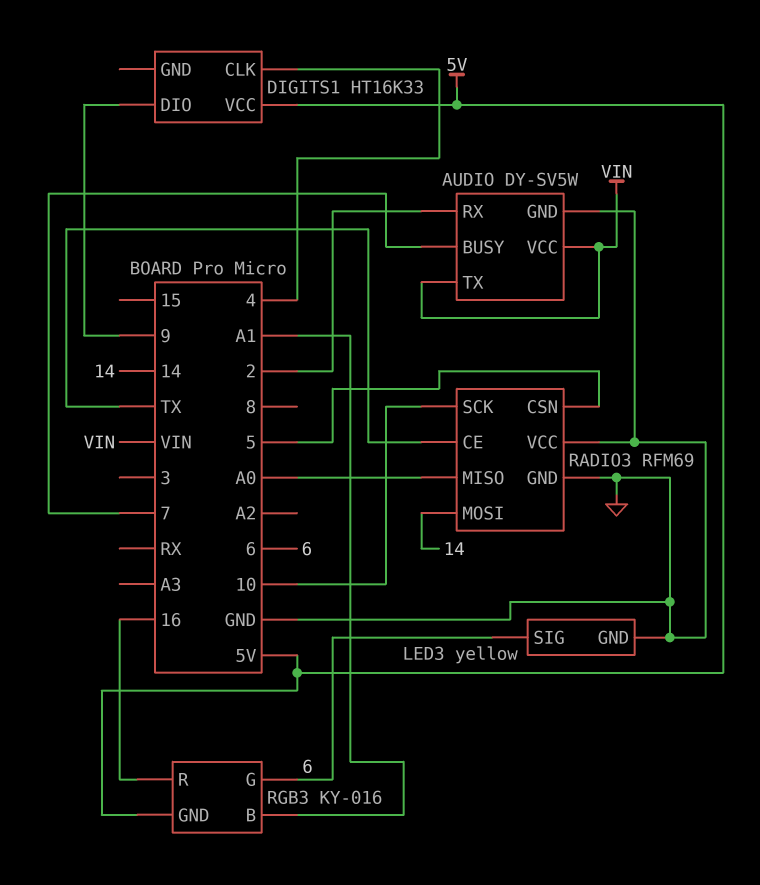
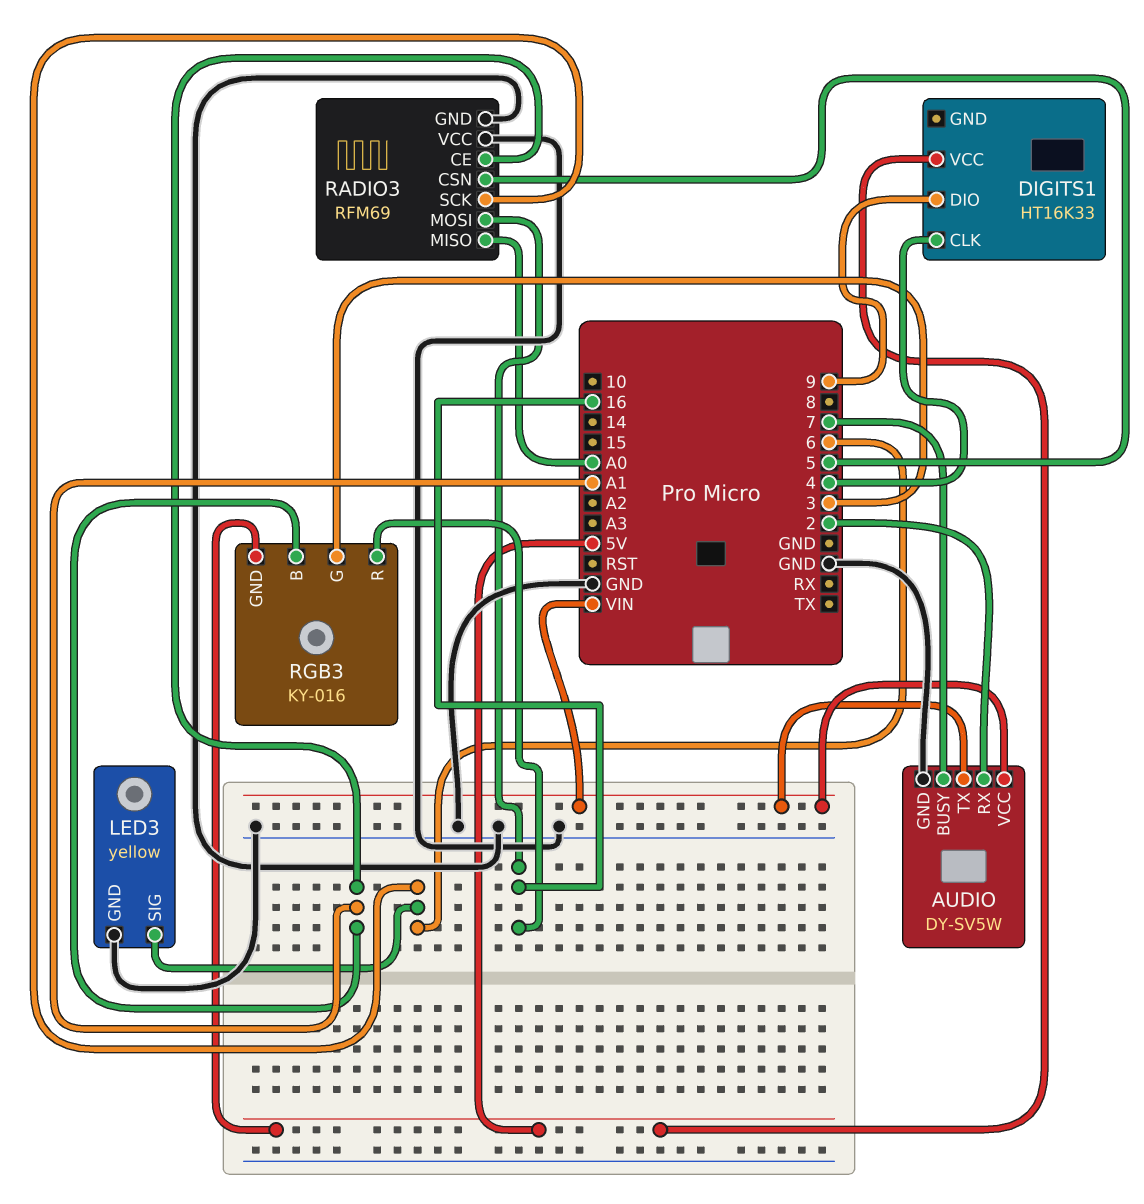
RADIO3 pin CE: TX -> A1
RADIO3 pin MOSI: 14 -> 16
RADIO3 pin SCK: 10 -> 6
RGB3 pin G: 6 -> 3

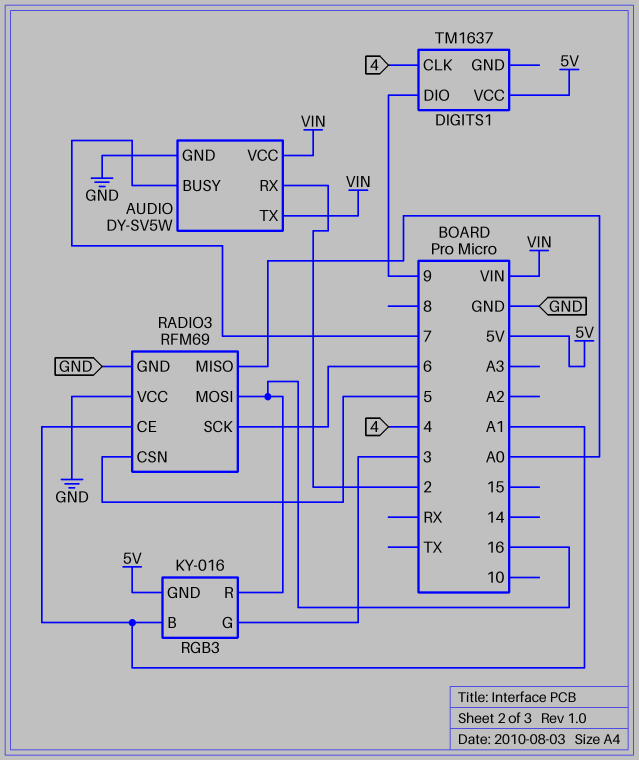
DIGITS1: HT16K33 -> TM1637
LED3: yellow -> none
LED3 pin GND: GND -> none
LED3 pin SIG: 6 -> none

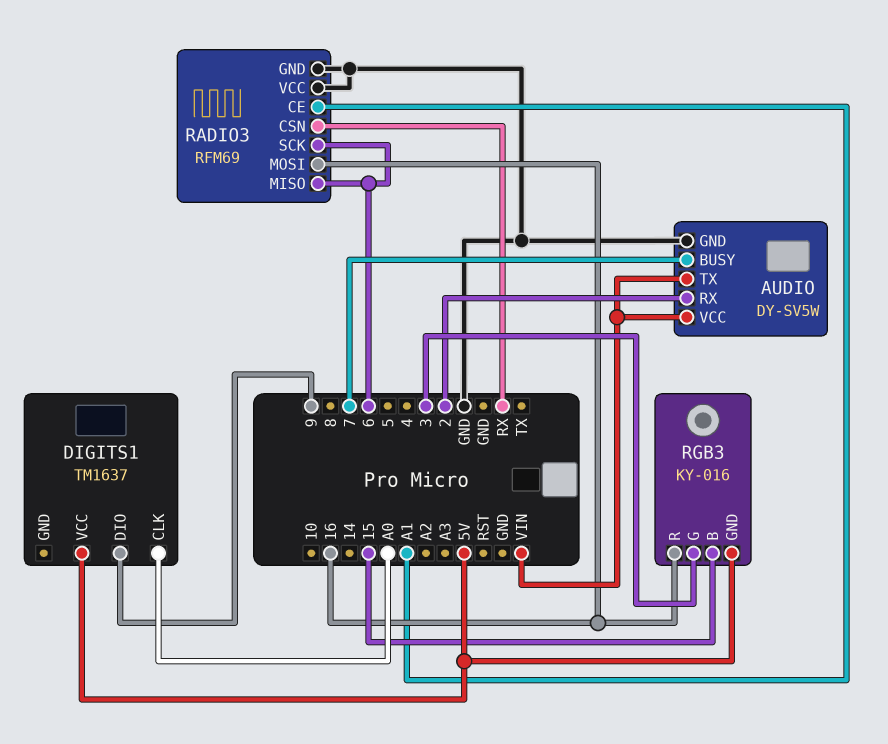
DIGITS1 pin CLK: 4 -> A0
RADIO3 pin CSN: 5 -> RX
RADIO3 pin MISO: A0 -> 6
RGB3 pin B: A1 -> 15

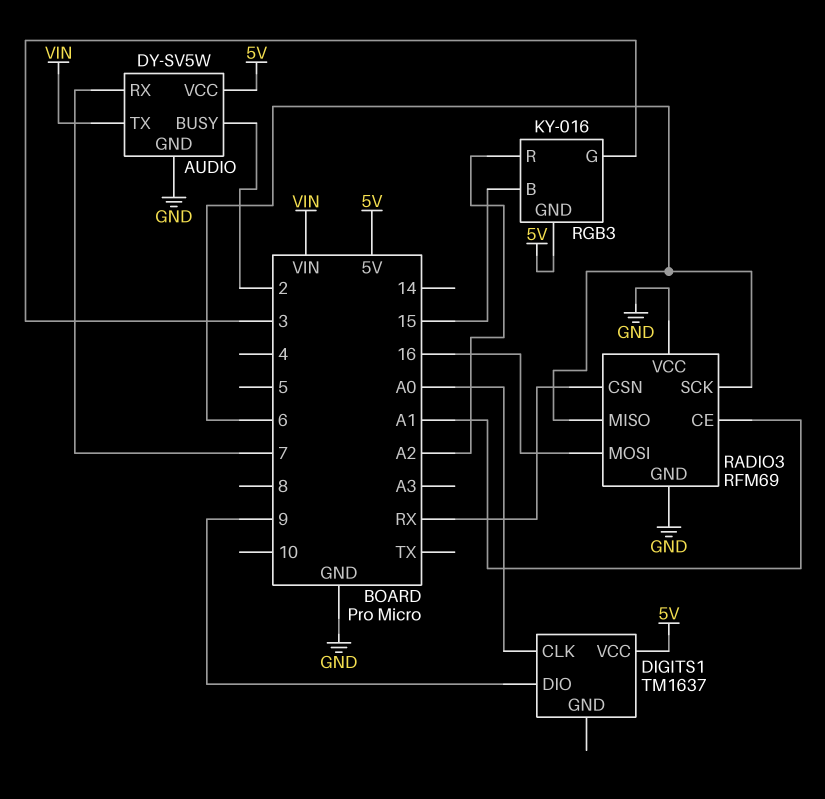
AUDIO pin BUSY: 7 -> 2
AUDIO pin RX: 2 -> 7
AUDIO pin VCC: VIN -> 5V
RGB3 pin R: 16 -> A2

